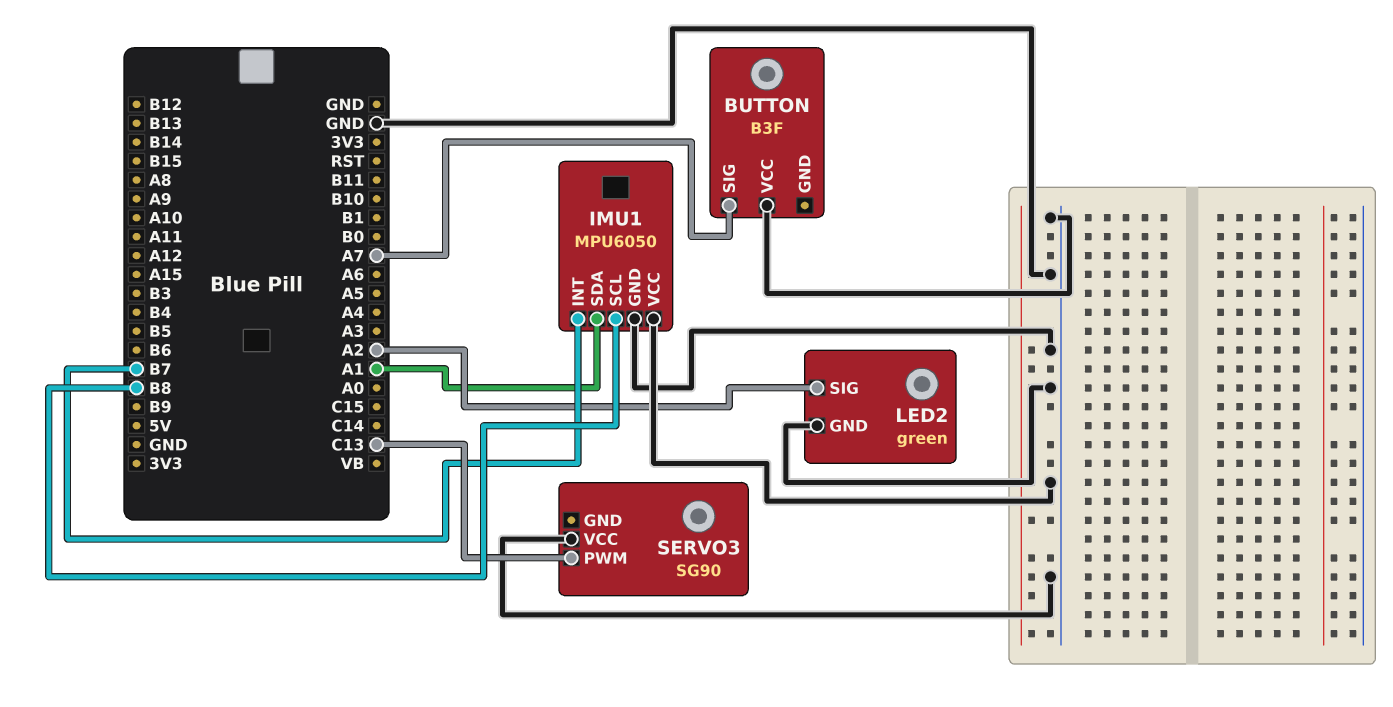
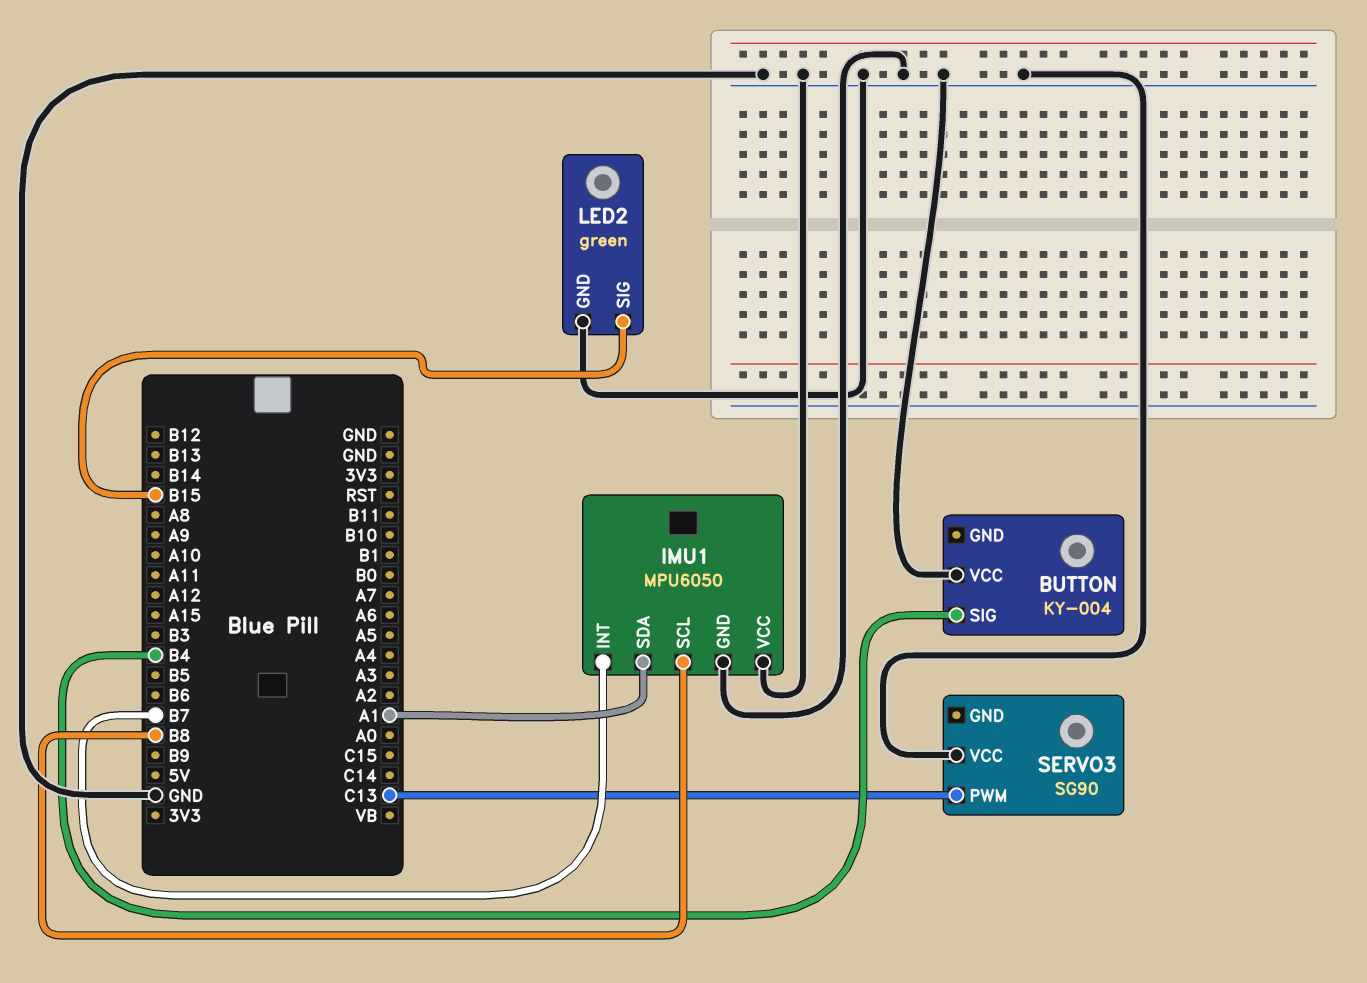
BUTTON: B3F -> KY-004
BUTTON pin SIG: A7 -> B4
LED2 pin SIG: A2 -> B15

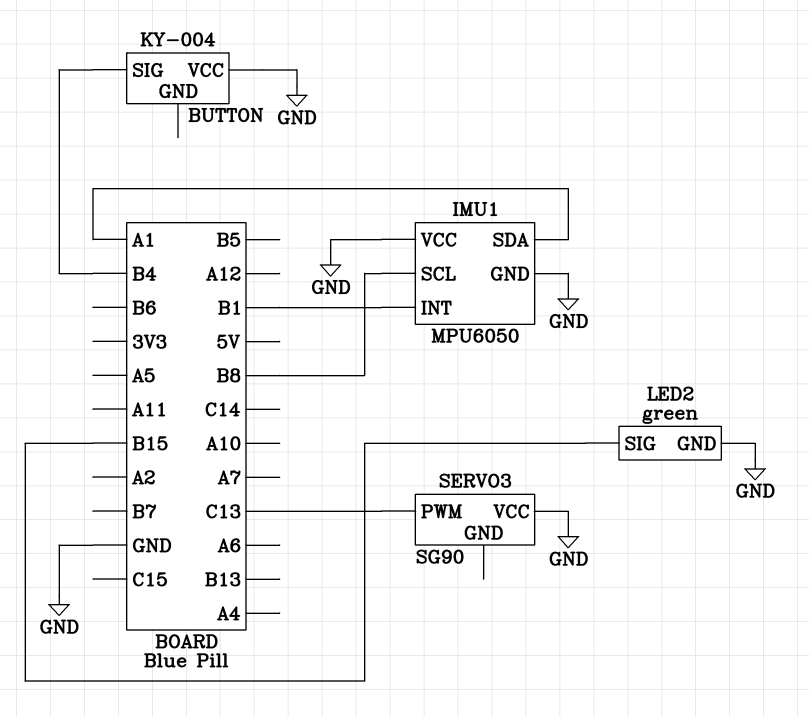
IMU1 pin INT: B7 -> B1

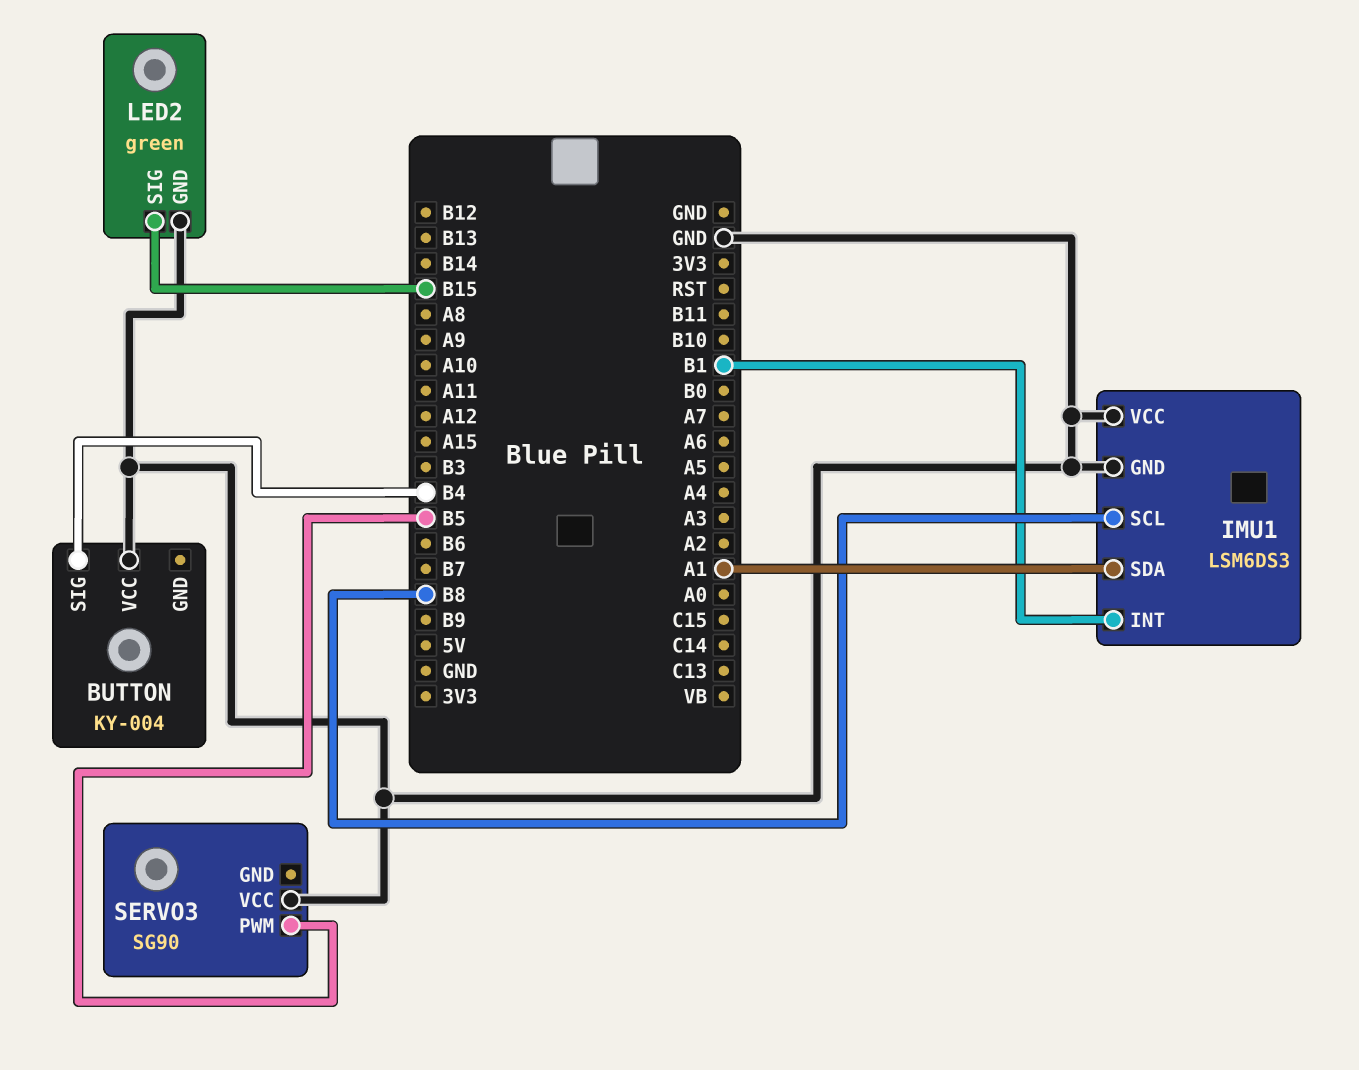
IMU1: MPU6050 -> LSM6DS3
SERVO3 pin PWM: C13 -> B5

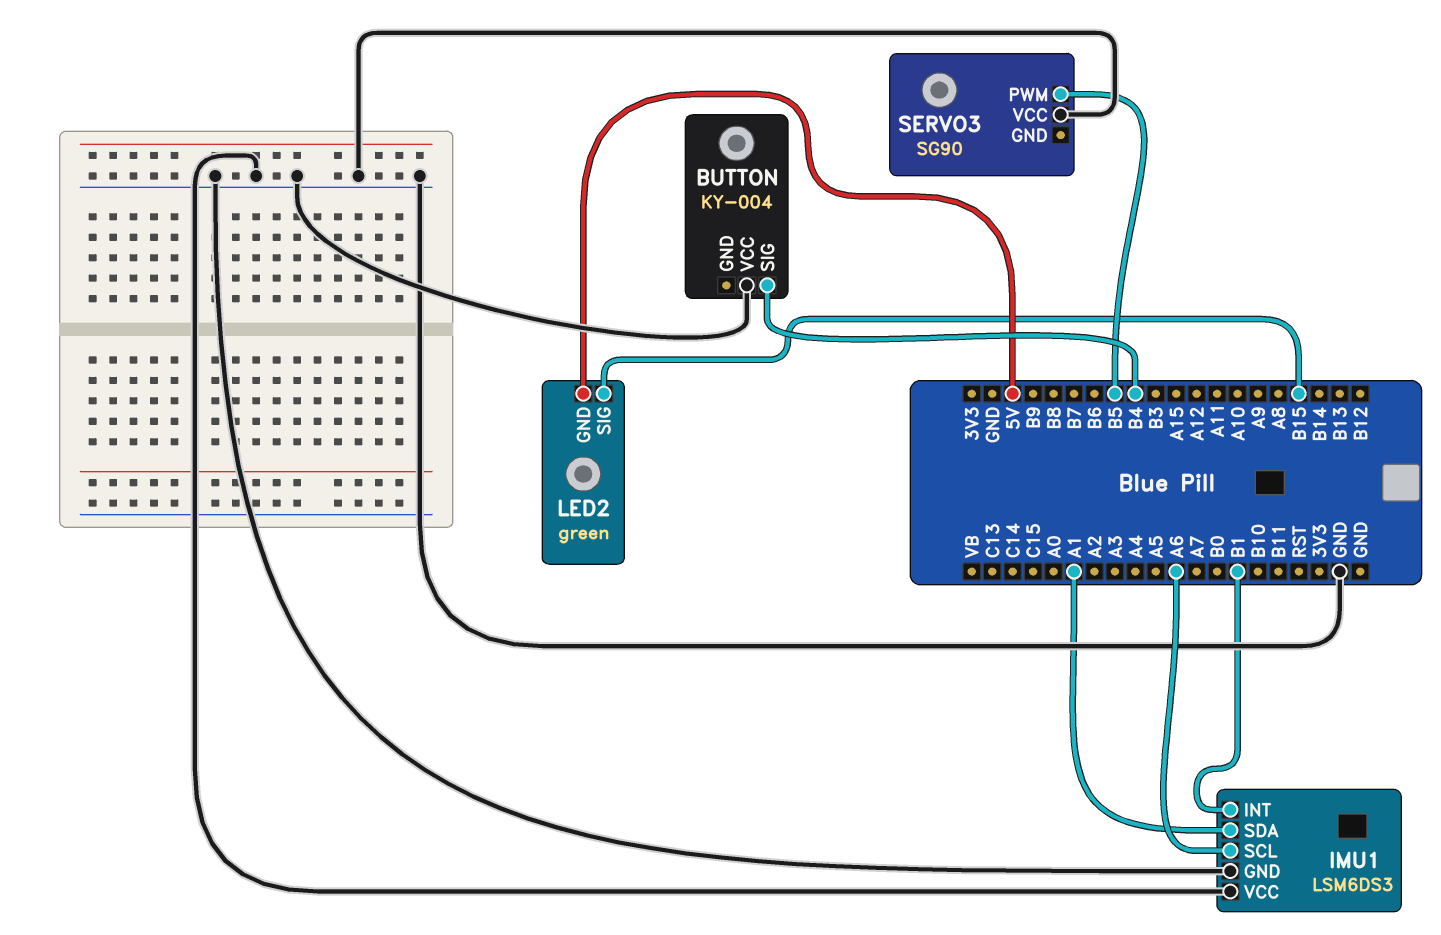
IMU1 pin SCL: B8 -> A6
LED2 pin GND: GND -> 5V

